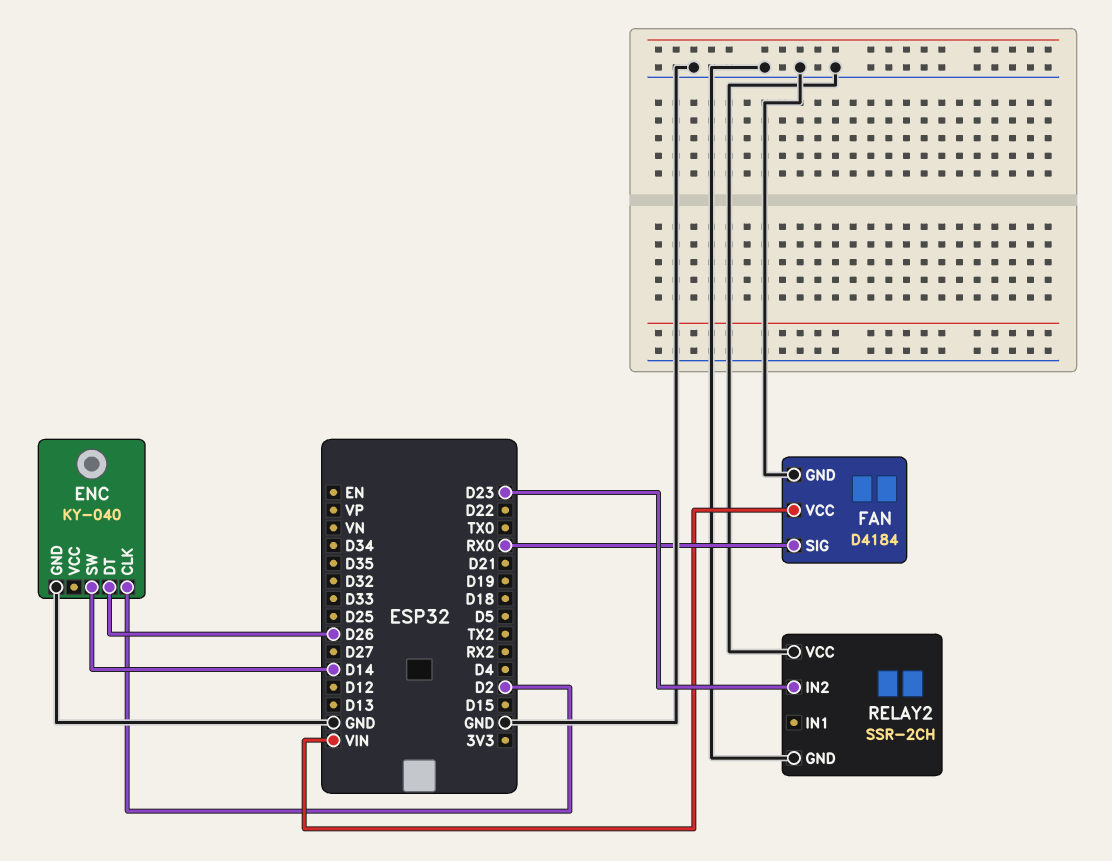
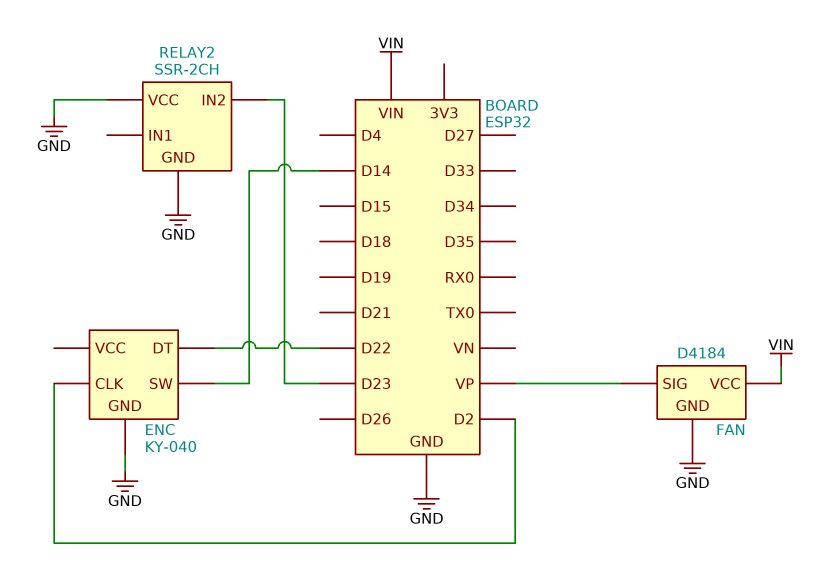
ENC pin DT: D26 -> D22
FAN pin SIG: RX0 -> VP

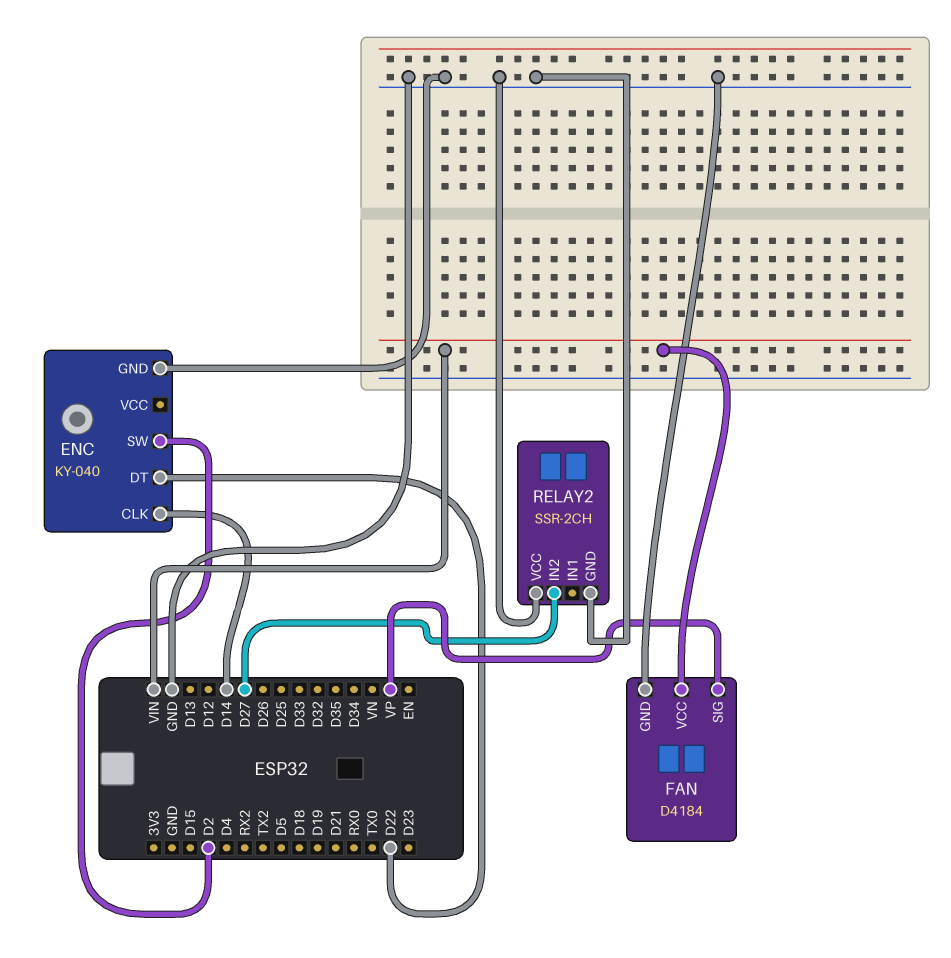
ENC pin CLK: D2 -> D14
ENC pin SW: D14 -> D2
RELAY2 pin IN2: D23 -> D27

